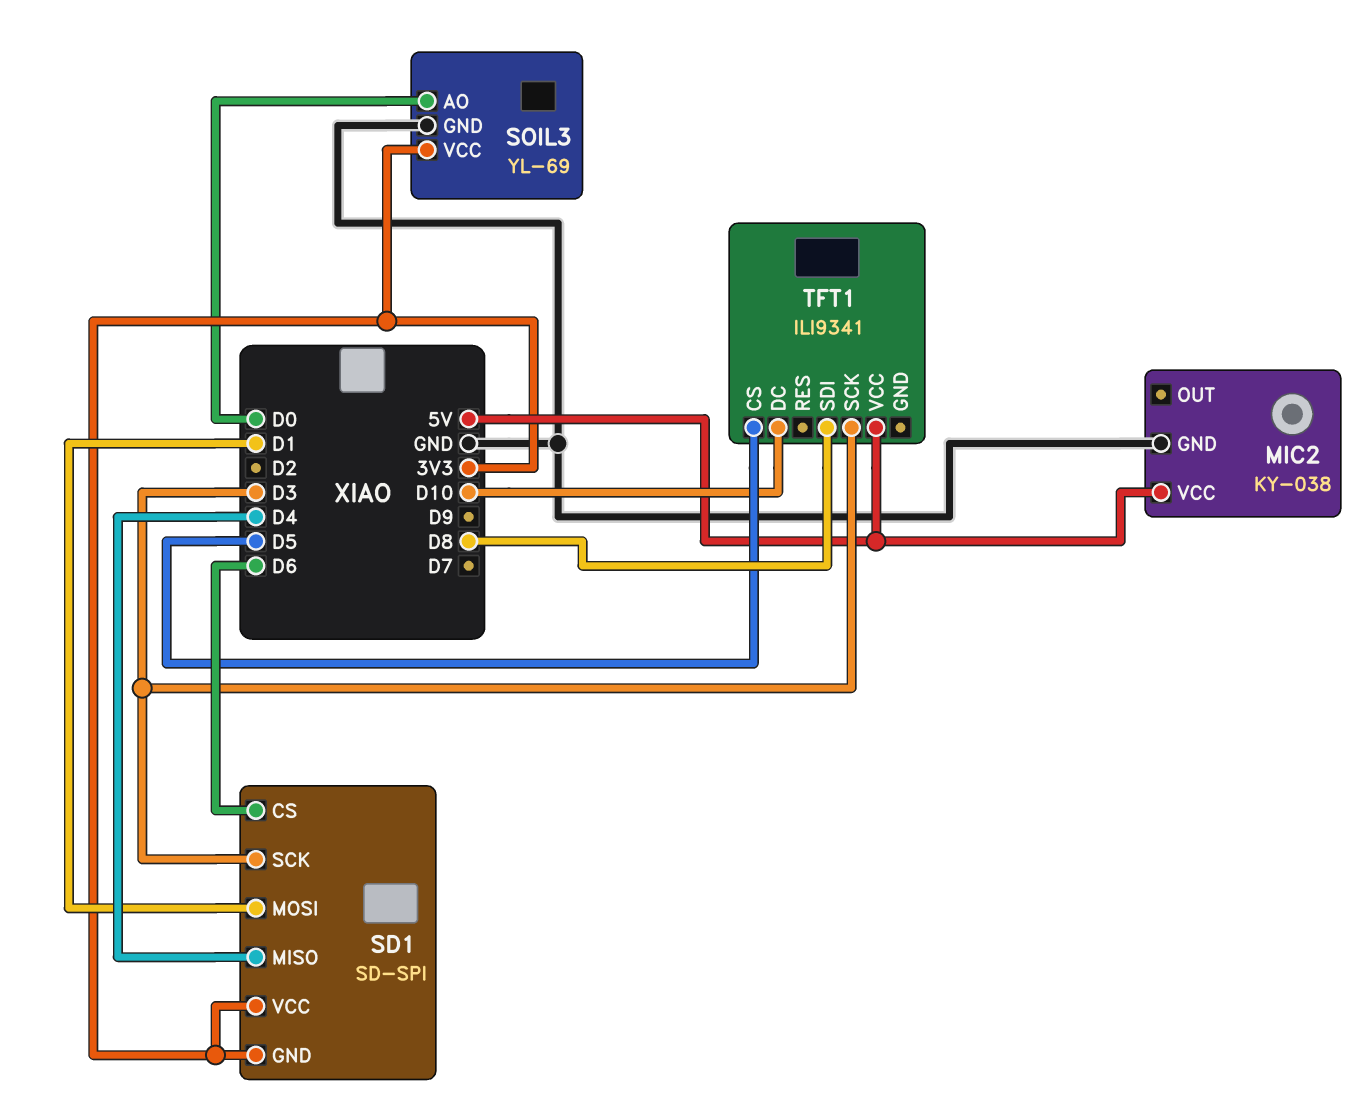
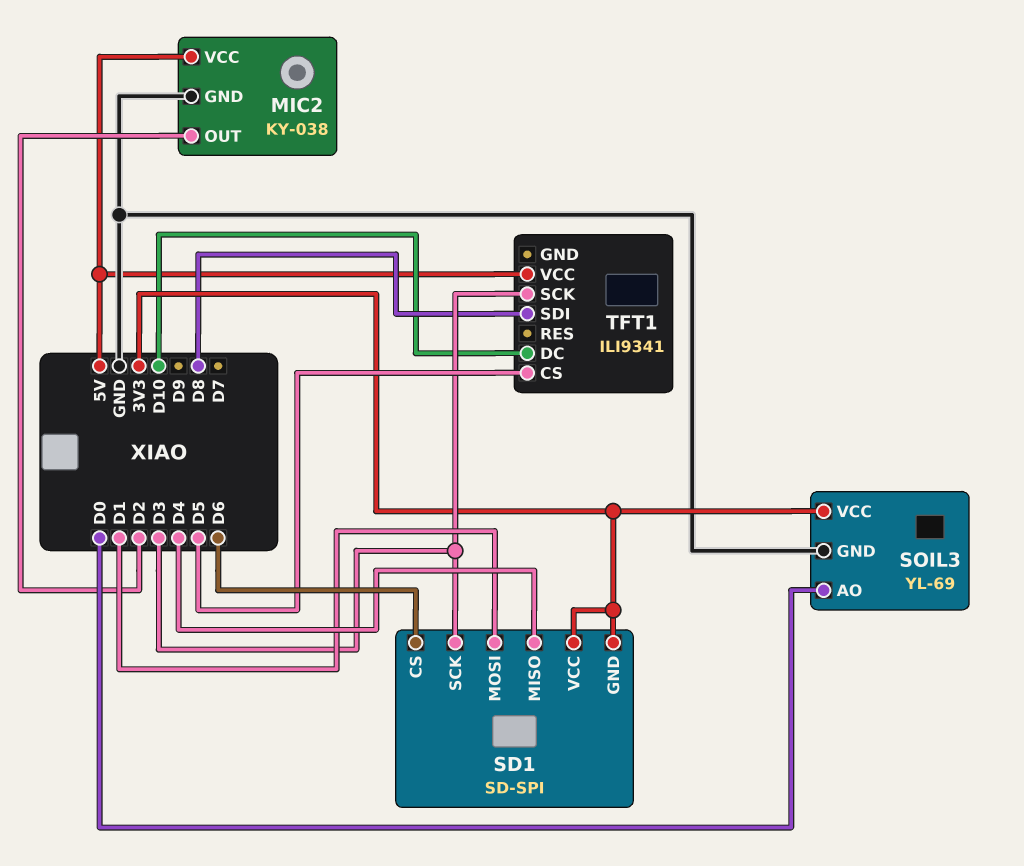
MIC2 pin OUT: none -> D2

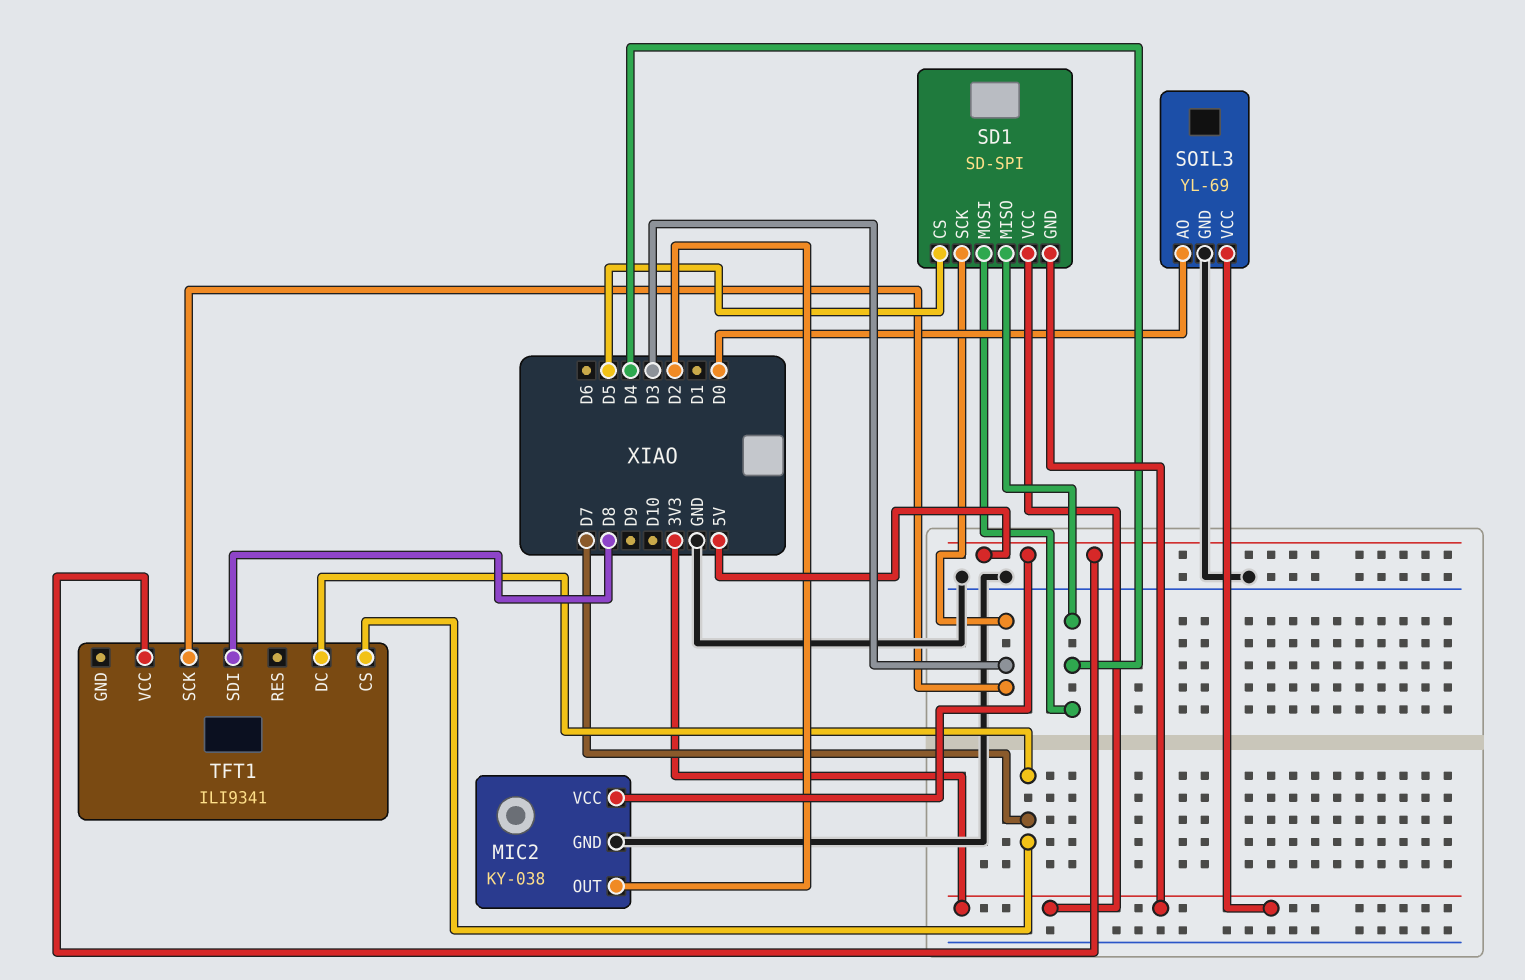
SD1 pin CS: D6 -> D5
SD1 pin MOSI: D1 -> D4
TFT1 pin CS: D5 -> D7
TFT1 pin DC: D10 -> D7

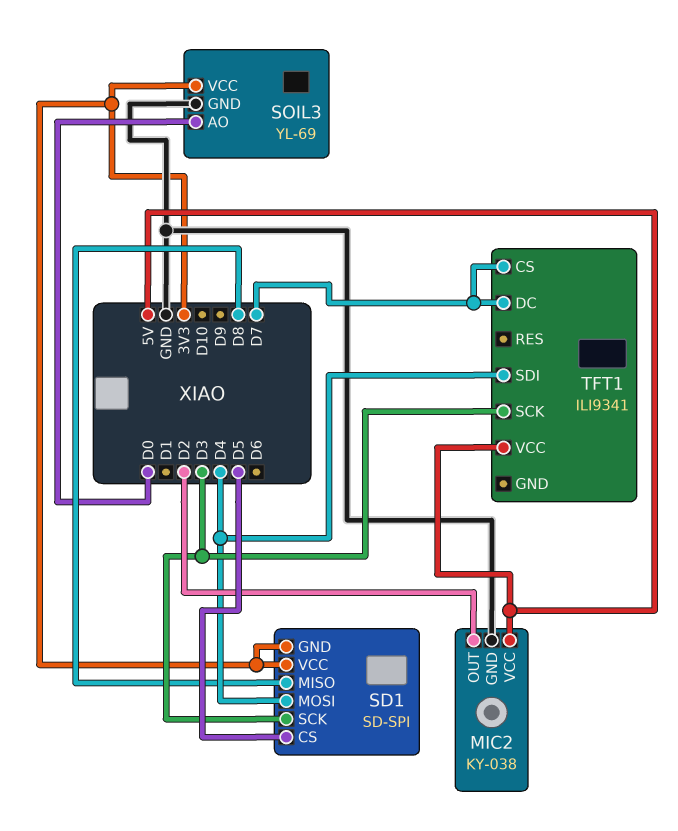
SD1 pin MISO: D4 -> D8
TFT1 pin SDI: D8 -> D4

